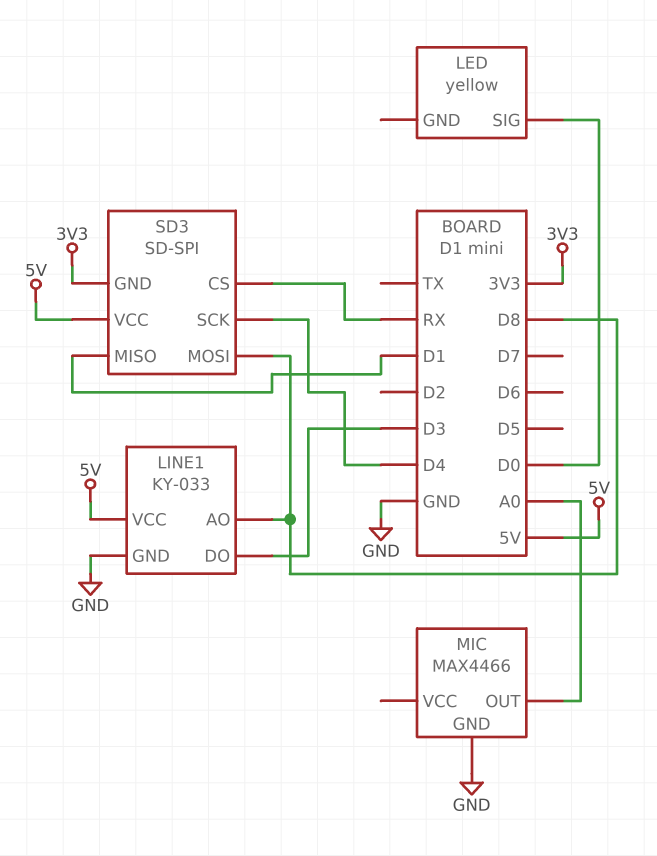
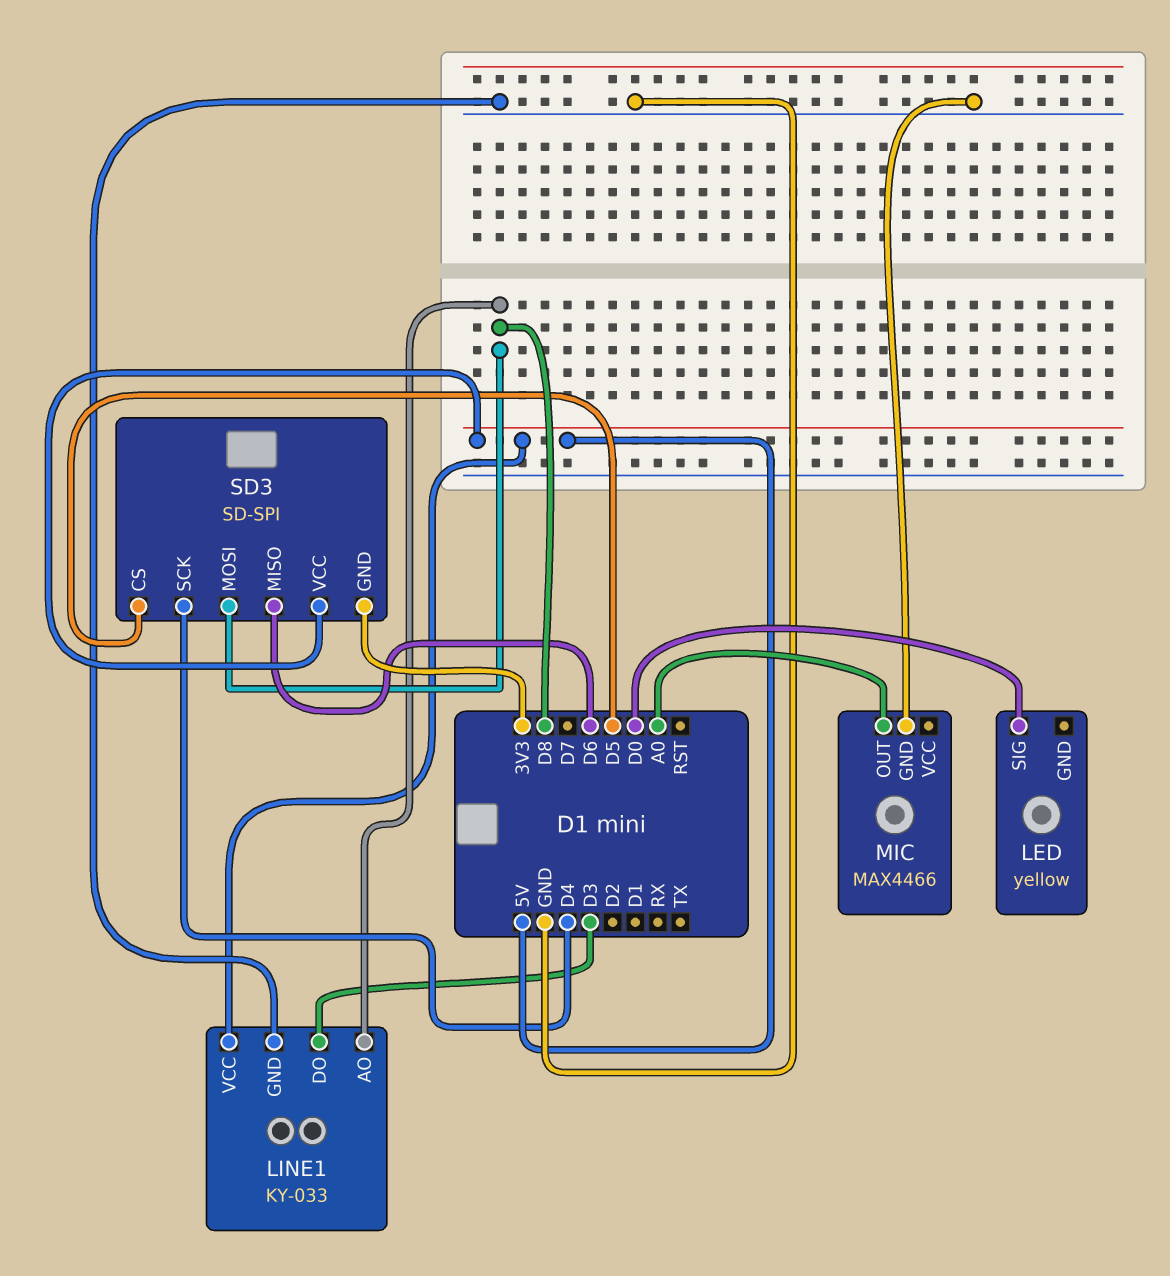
SD3 pin CS: RX -> D5
SD3 pin MISO: D1 -> D6

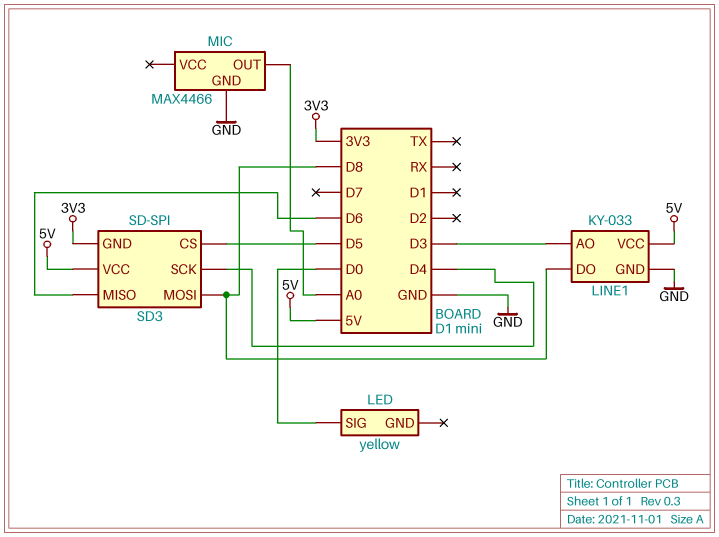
LINE1 pin AO: D8 -> D3
LINE1 pin DO: D3 -> D8

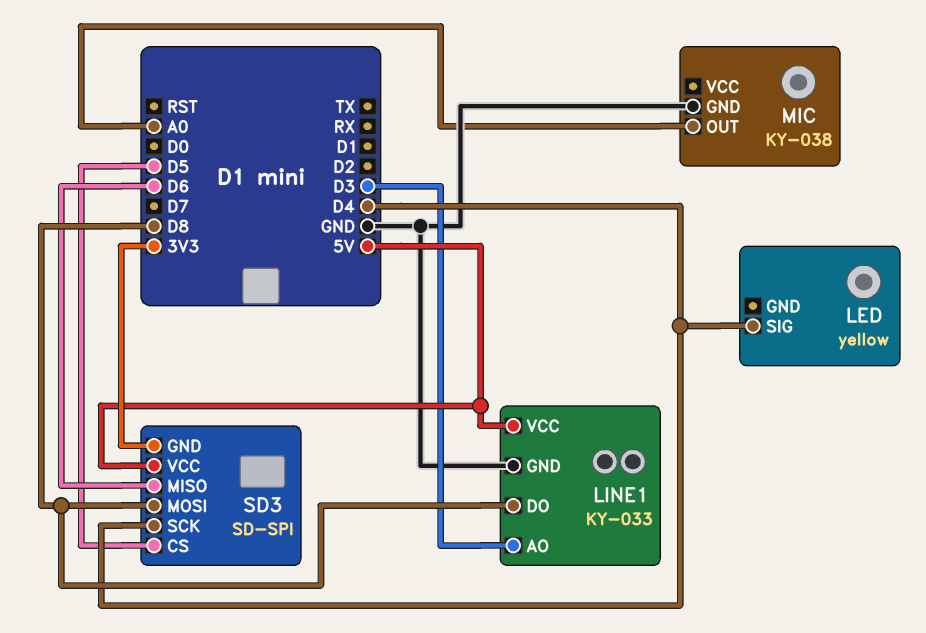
LED pin SIG: D0 -> D4
MIC: MAX4466 -> KY-038

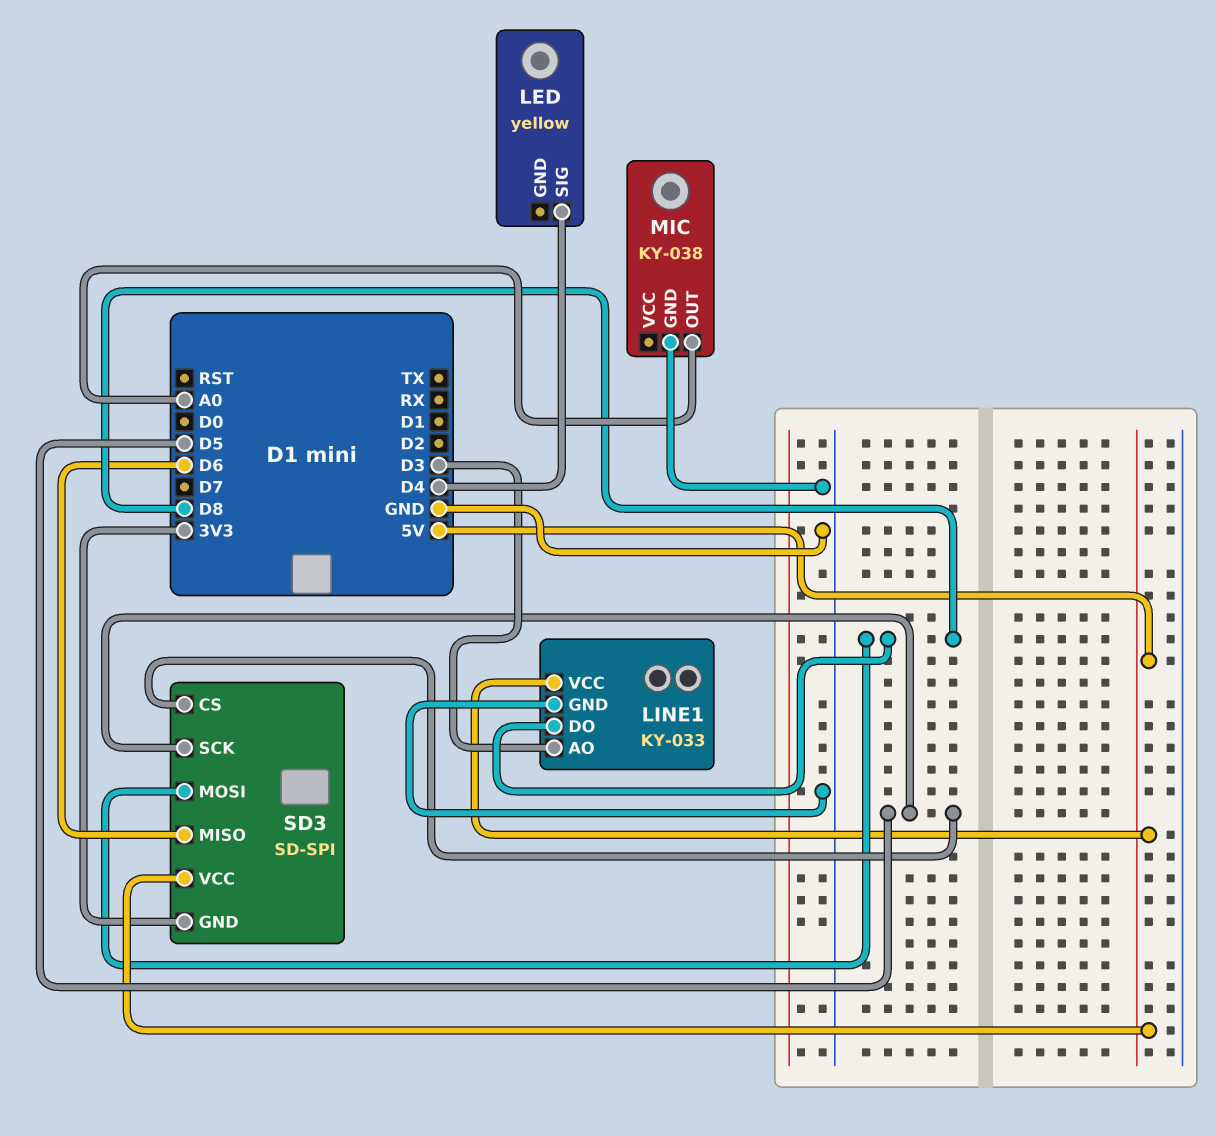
SD3 pin SCK: D4 -> D5

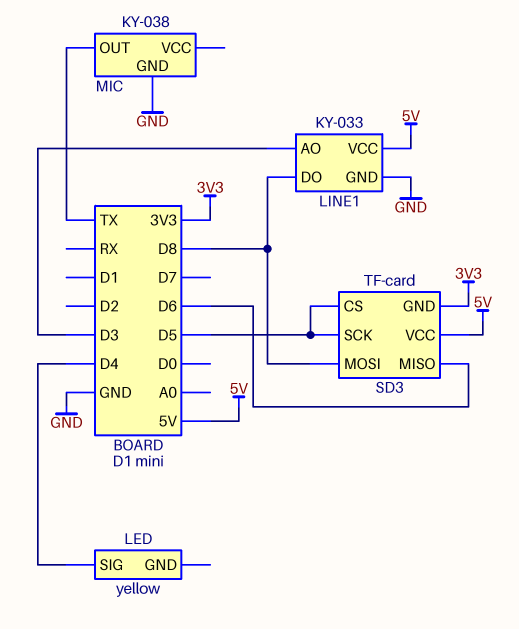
MIC pin OUT: A0 -> TX
SD3: SD-SPI -> TF-card

